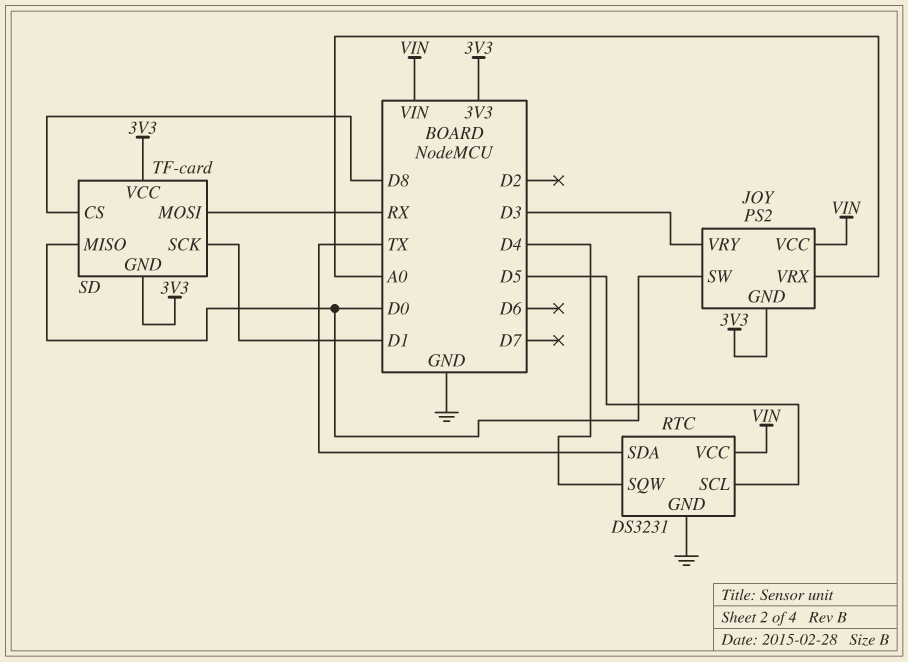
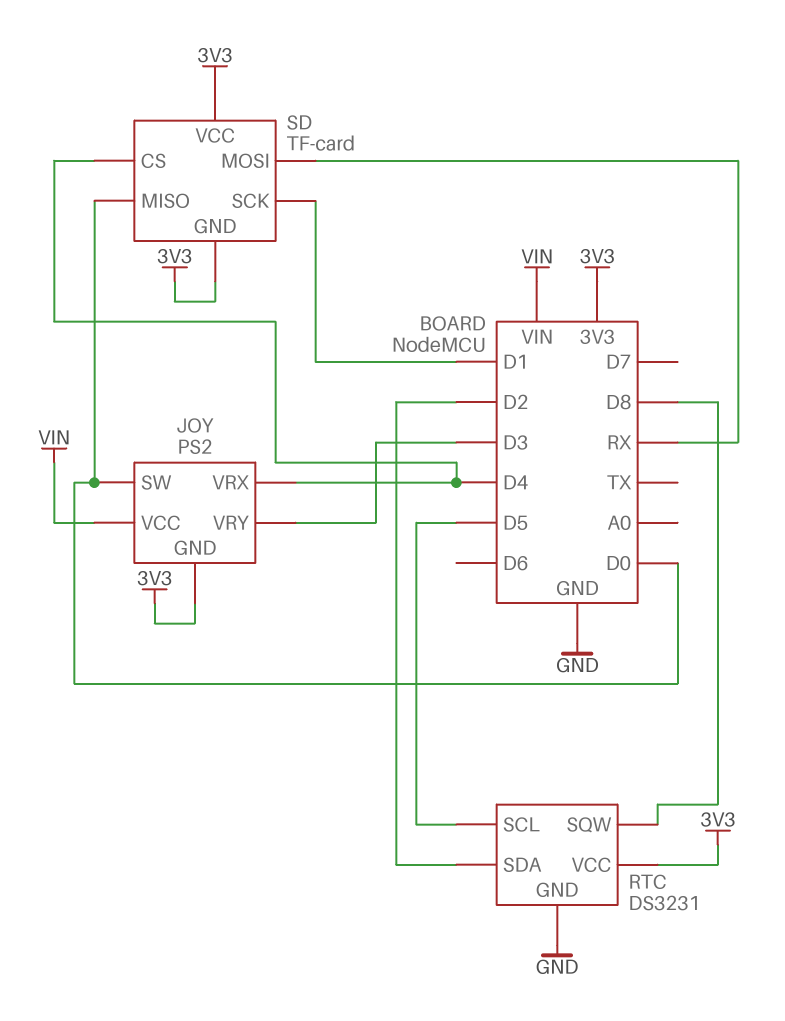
JOY pin VRX: A0 -> D4
RTC pin SDA: TX -> D2
RTC pin SQW: D4 -> D8
RTC pin VCC: VIN -> 3V3
SD pin CS: D8 -> D4

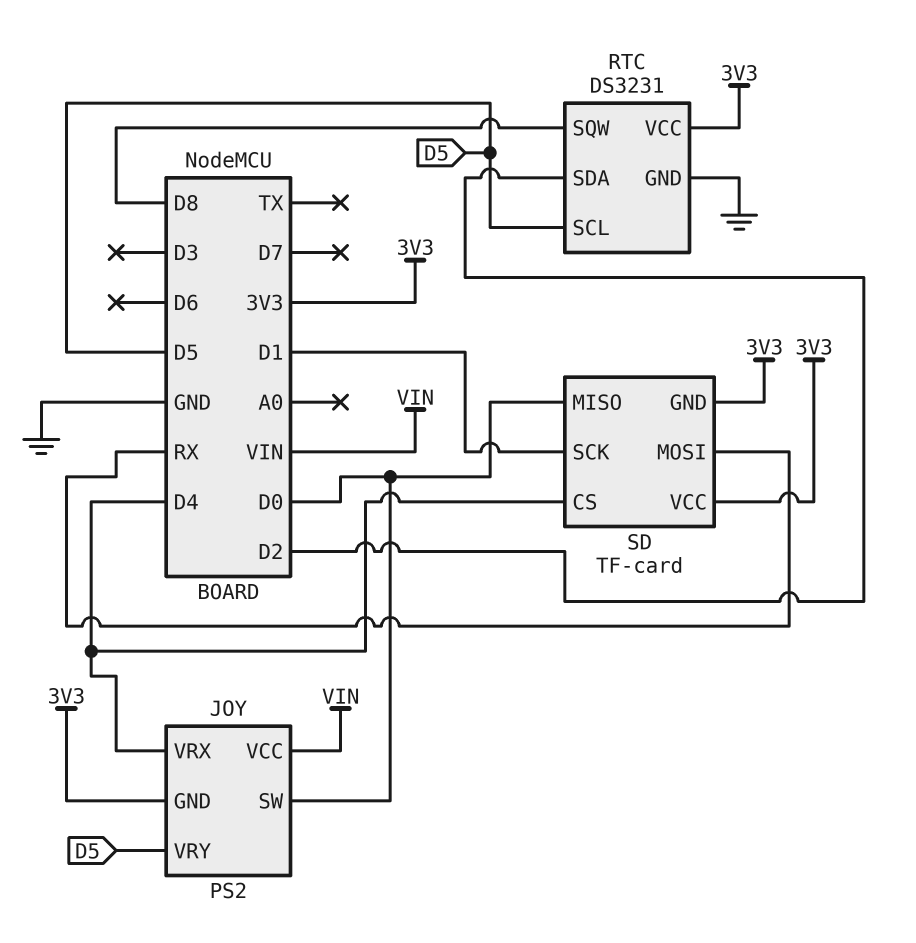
JOY pin VRY: D3 -> D5

